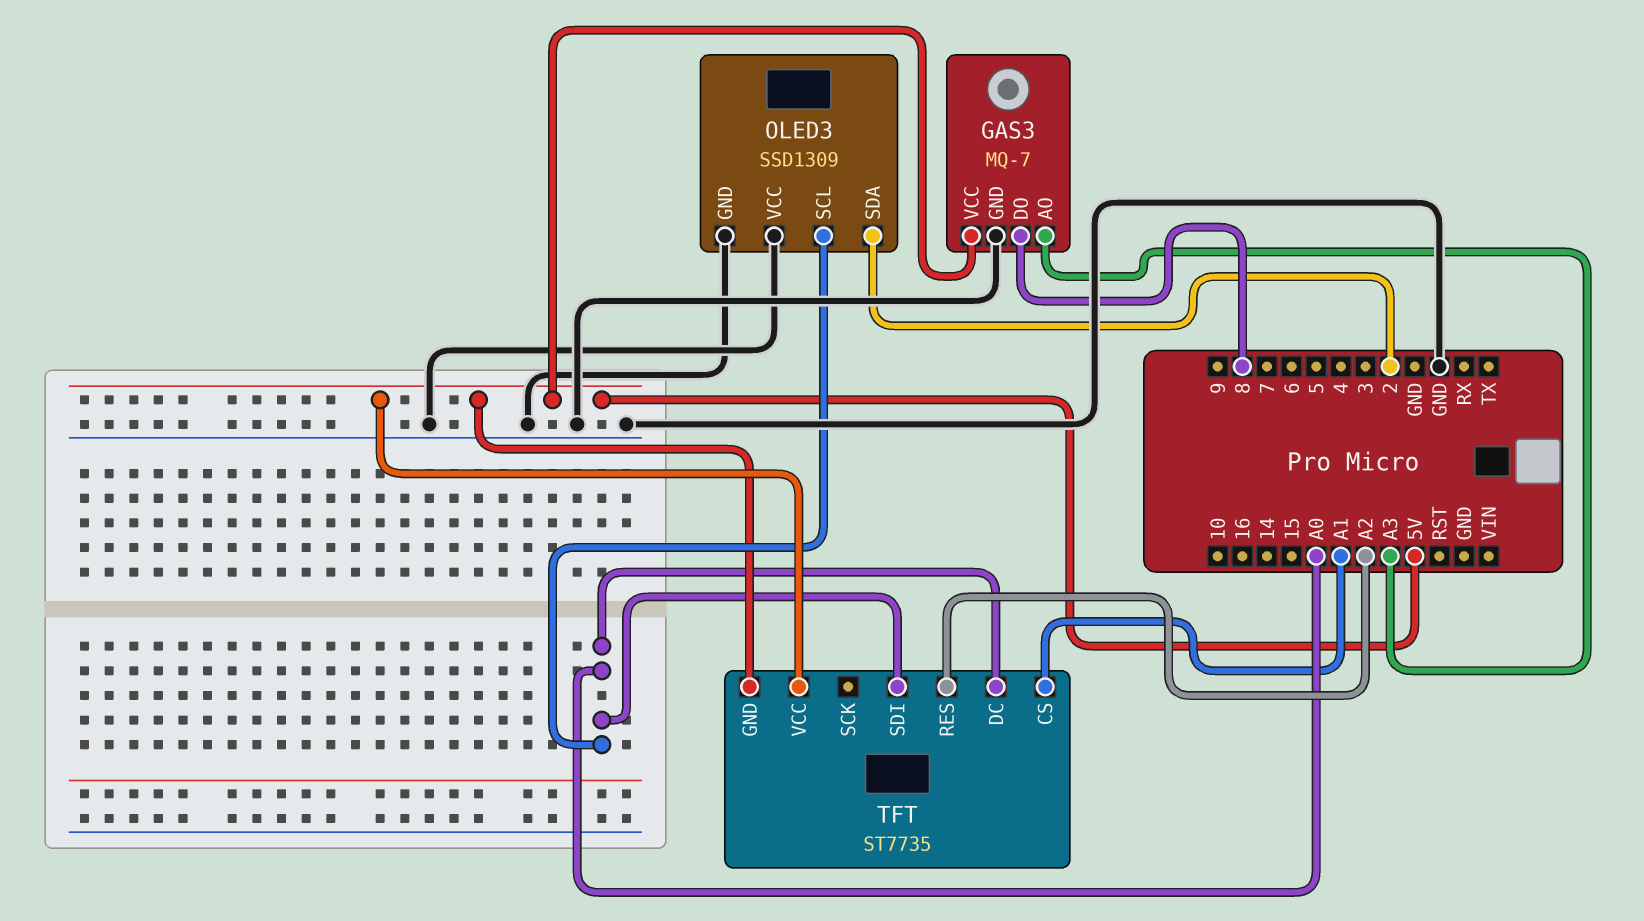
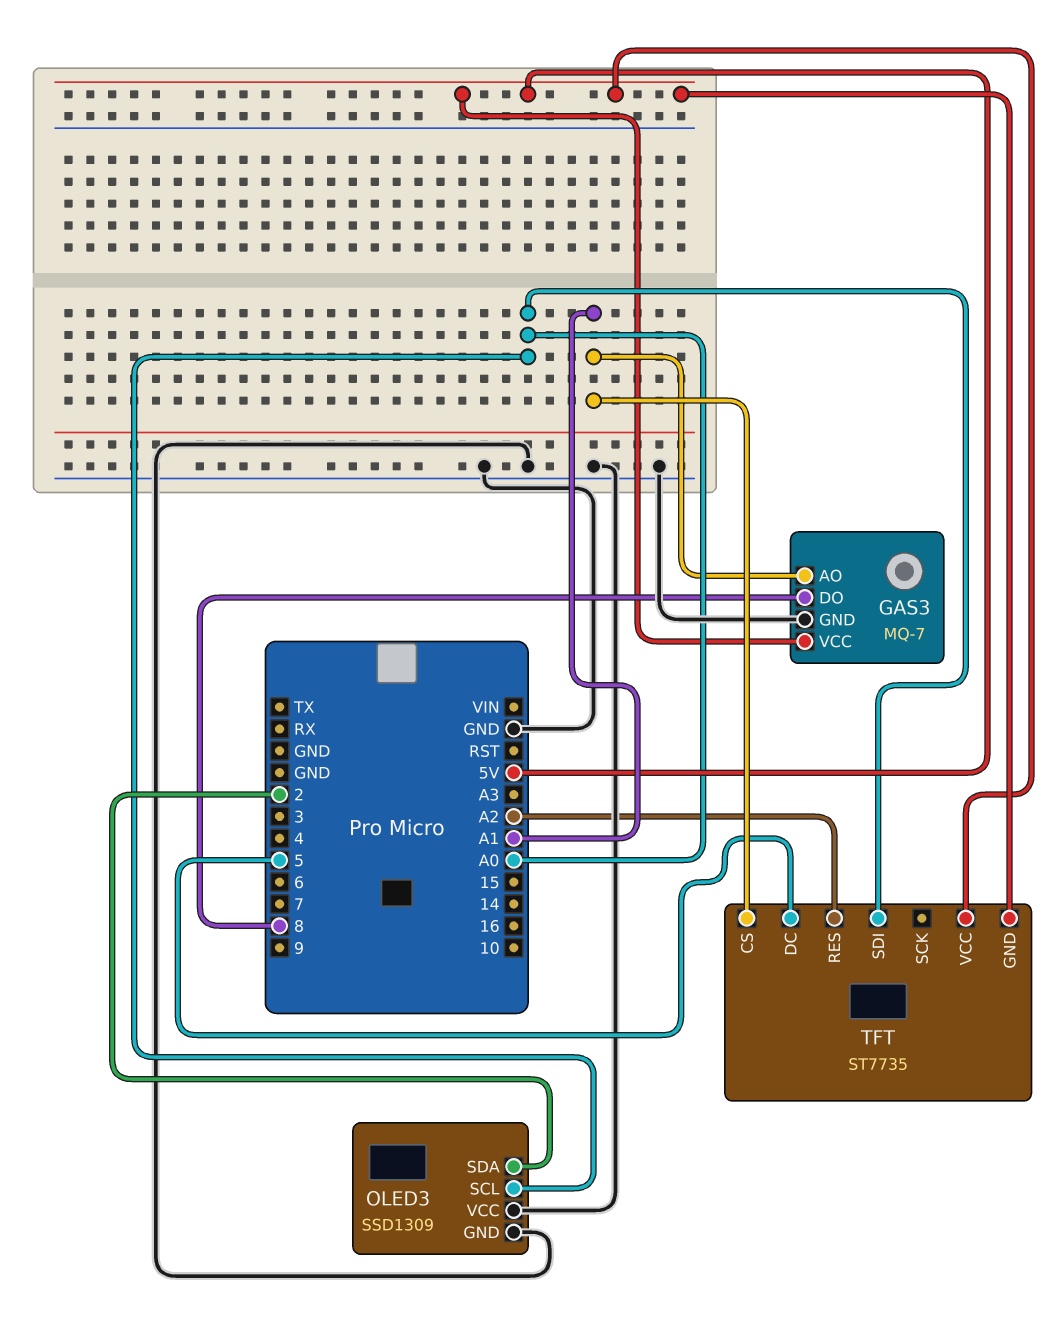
GAS3 pin AO: A3 -> A1
TFT pin DC: A0 -> 5

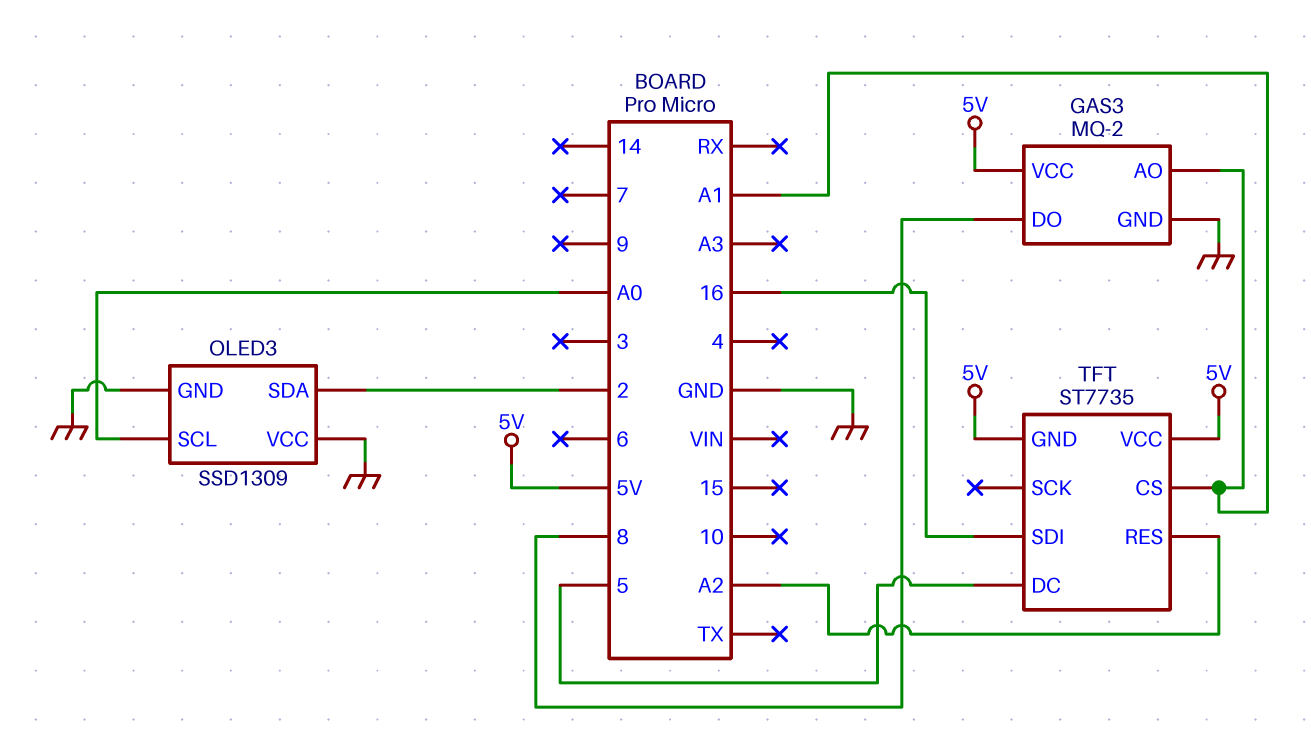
GAS3: MQ-7 -> MQ-2
TFT pin SDI: A0 -> 16

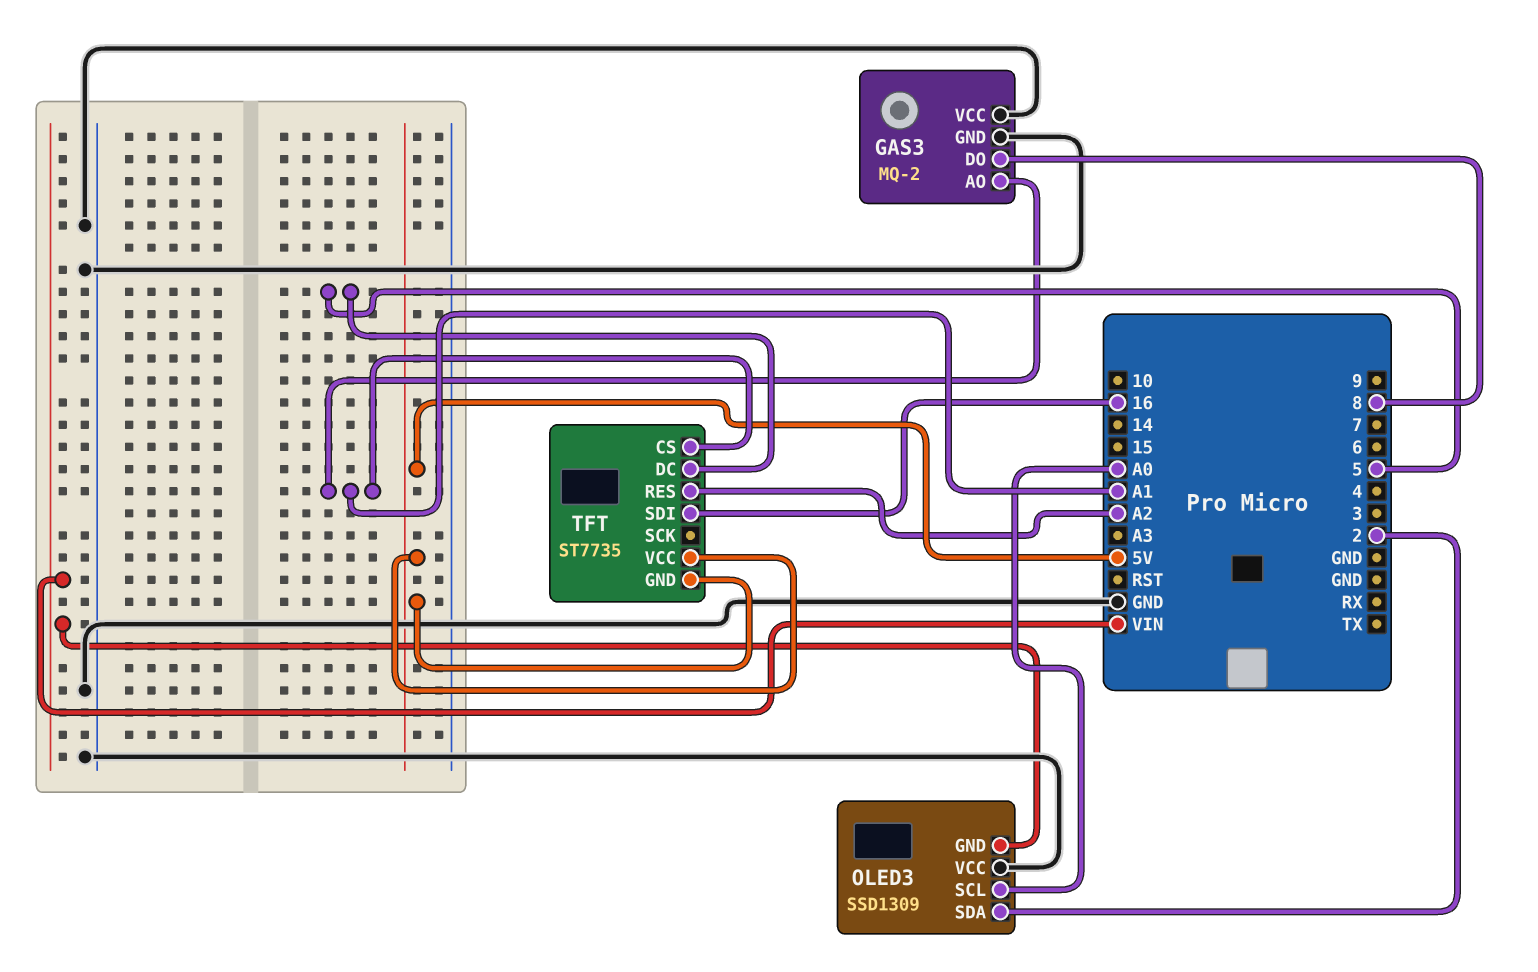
GAS3 pin VCC: 5V -> GND
OLED3 pin GND: GND -> VIN

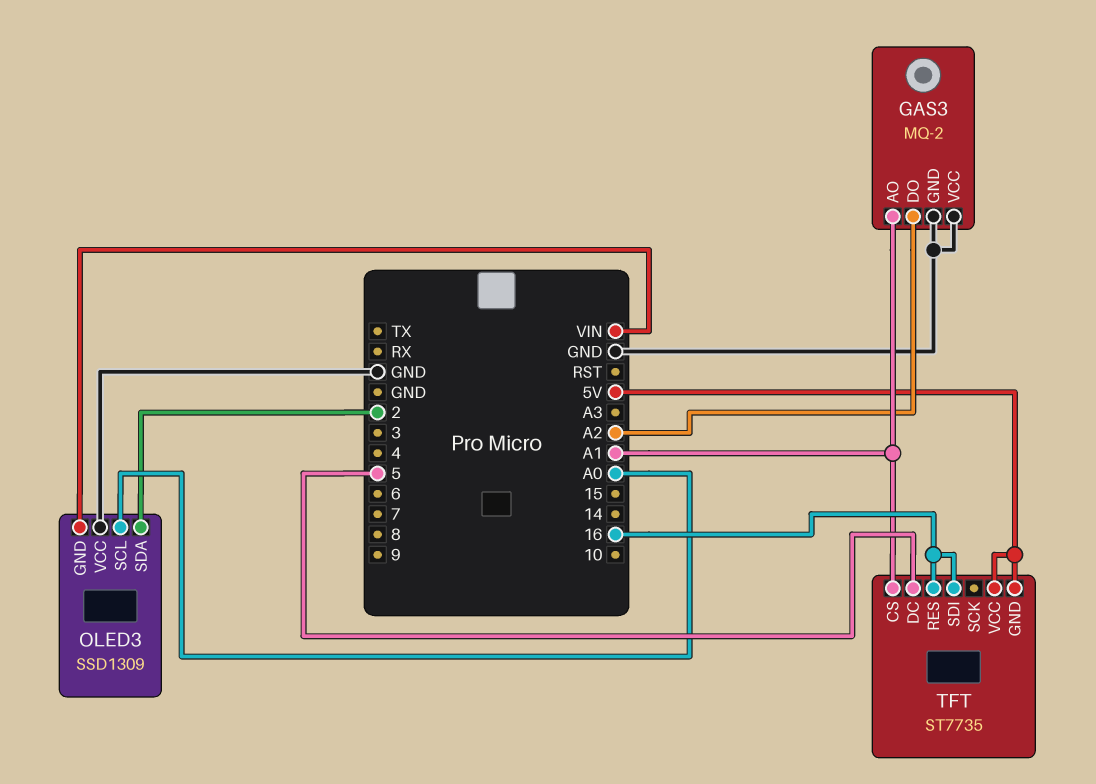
GAS3 pin DO: 8 -> A2
TFT pin RES: A2 -> 16

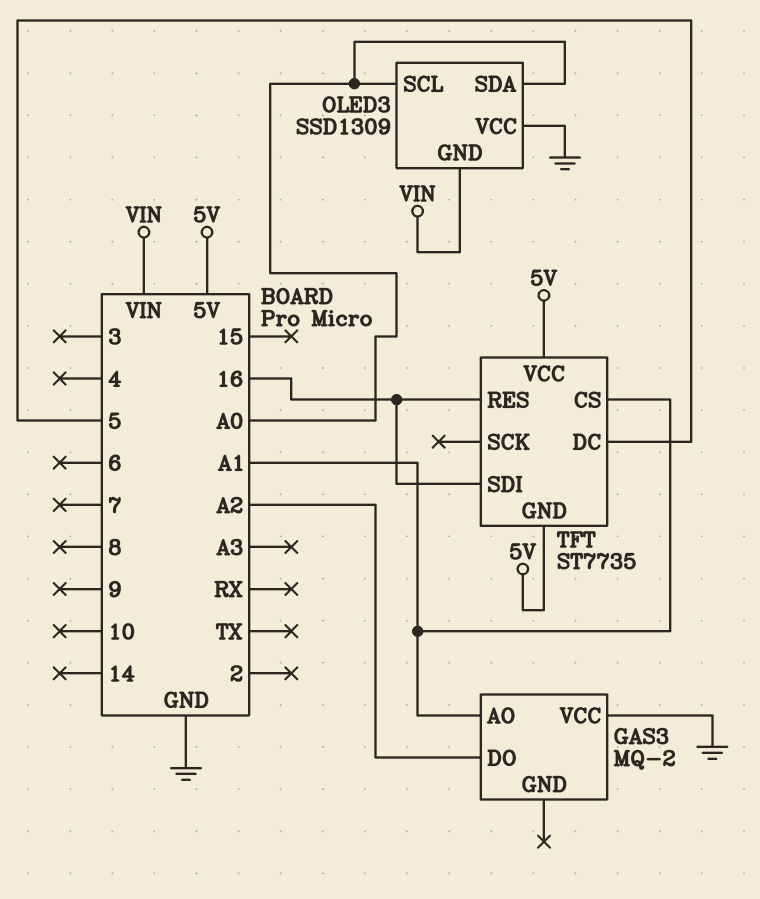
GAS3 pin GND: GND -> none
OLED3 pin SDA: 2 -> A0

